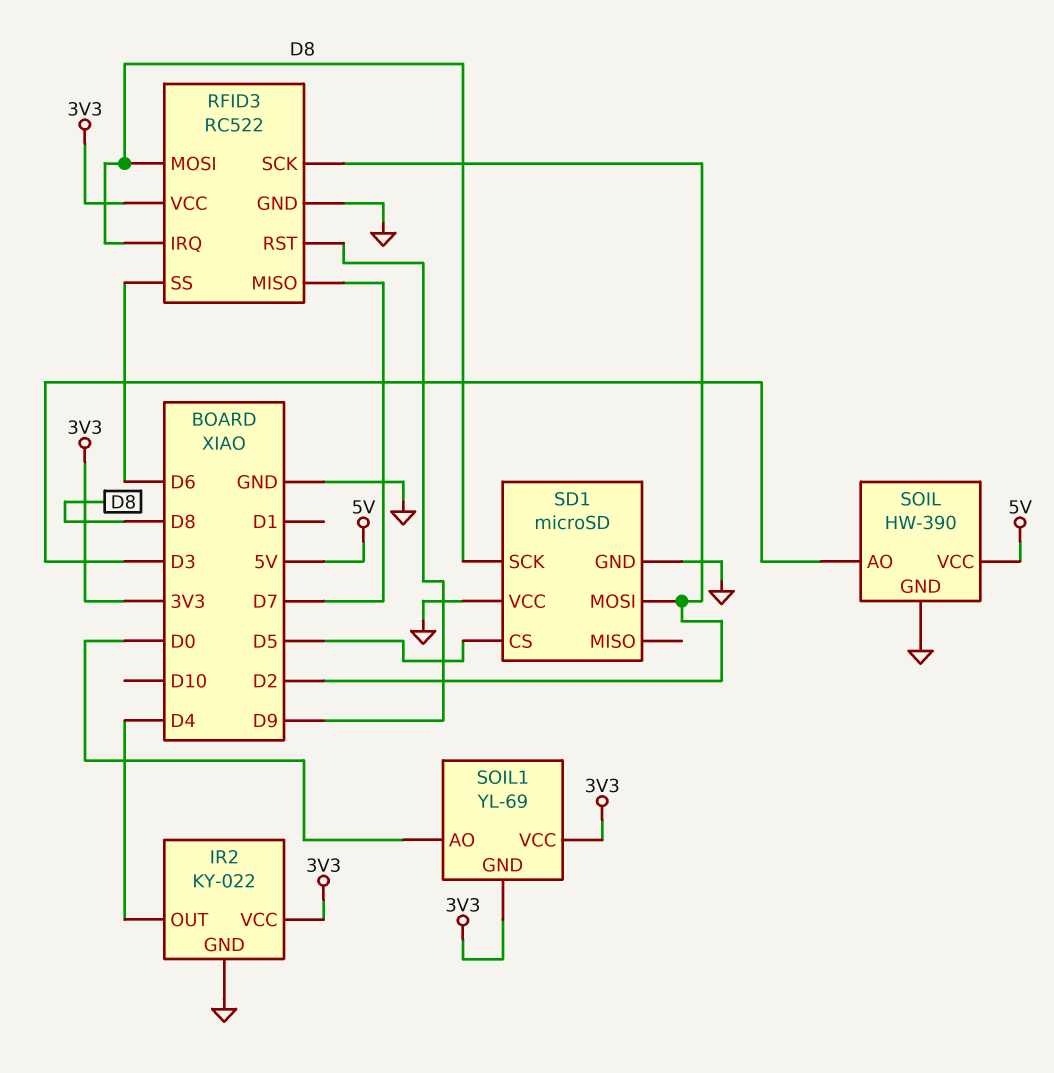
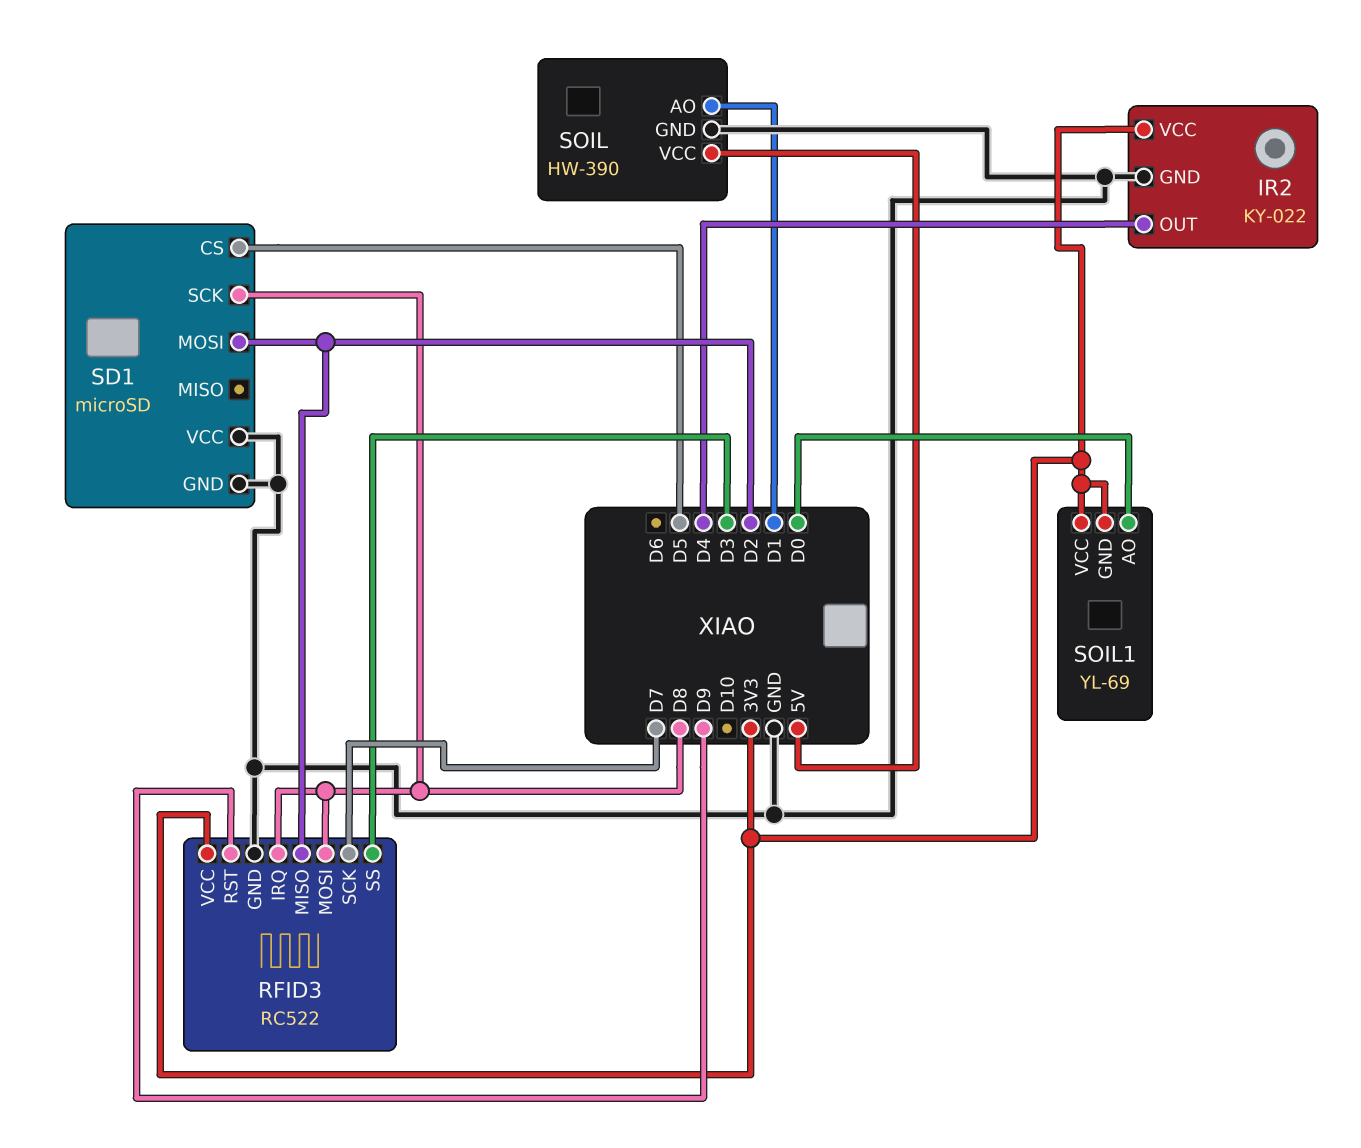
RFID3 pin MISO: D7 -> D2
RFID3 pin SCK: D2 -> D7
RFID3 pin SS: D6 -> D3
SOIL pin AO: D3 -> D1

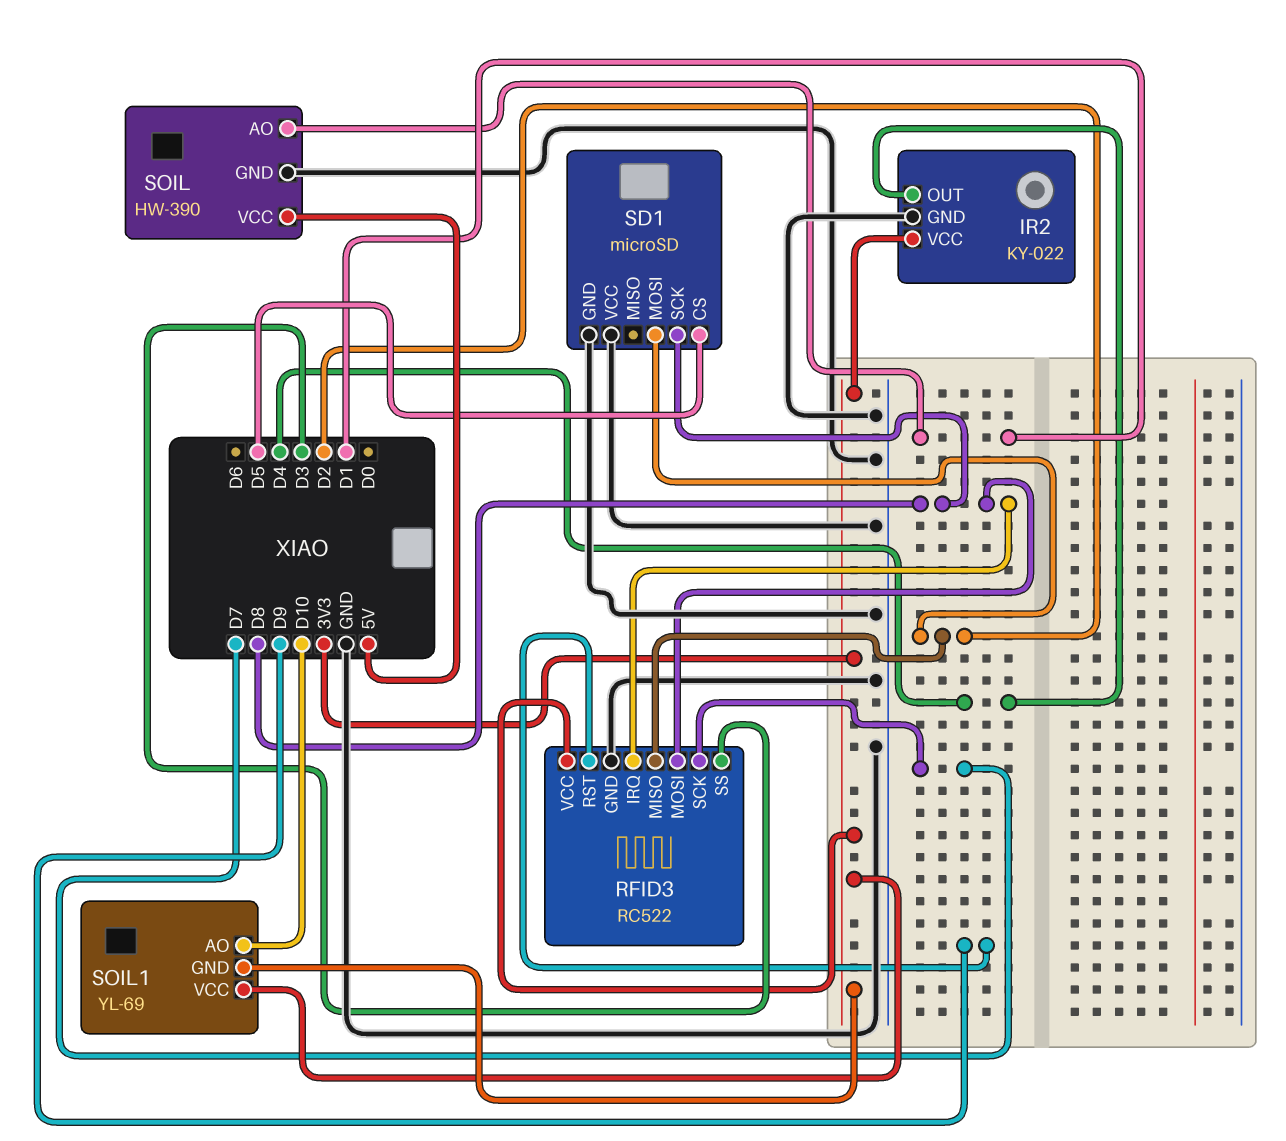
SOIL1 pin AO: D0 -> D10

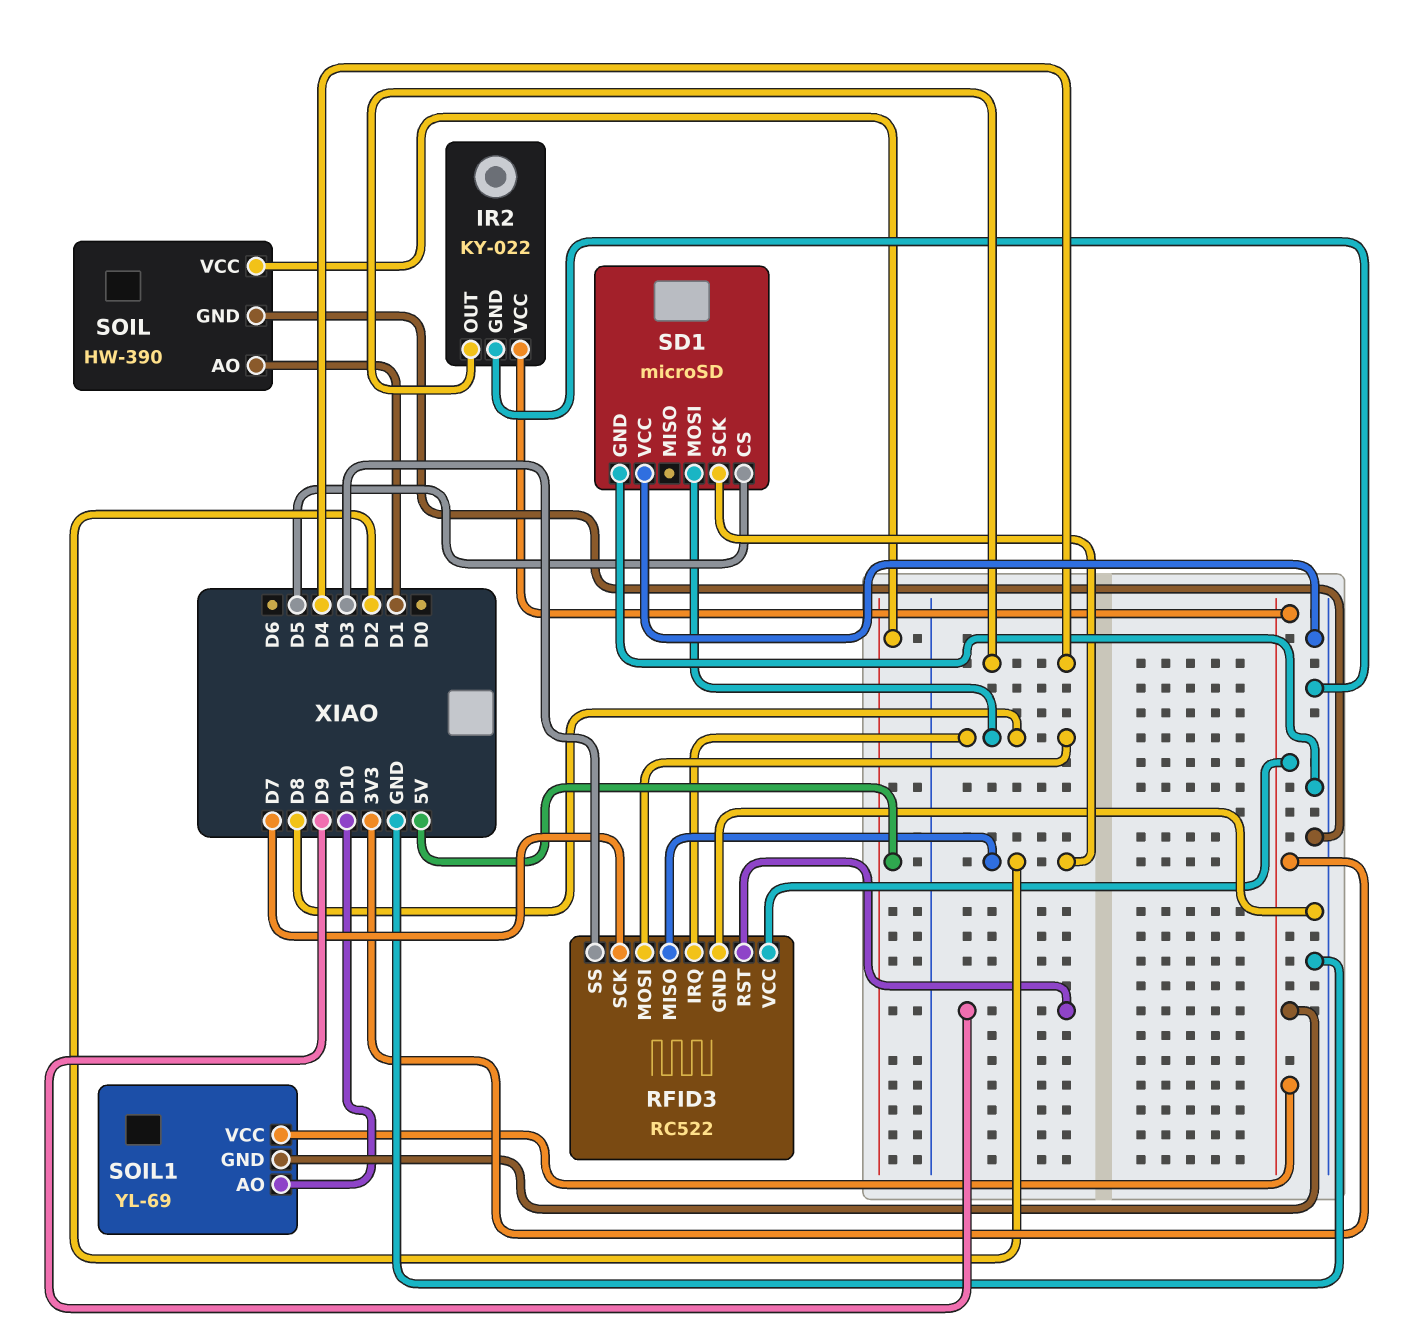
SD1 pin MOSI: D2 -> D8
SD1 pin SCK: D8 -> D2

